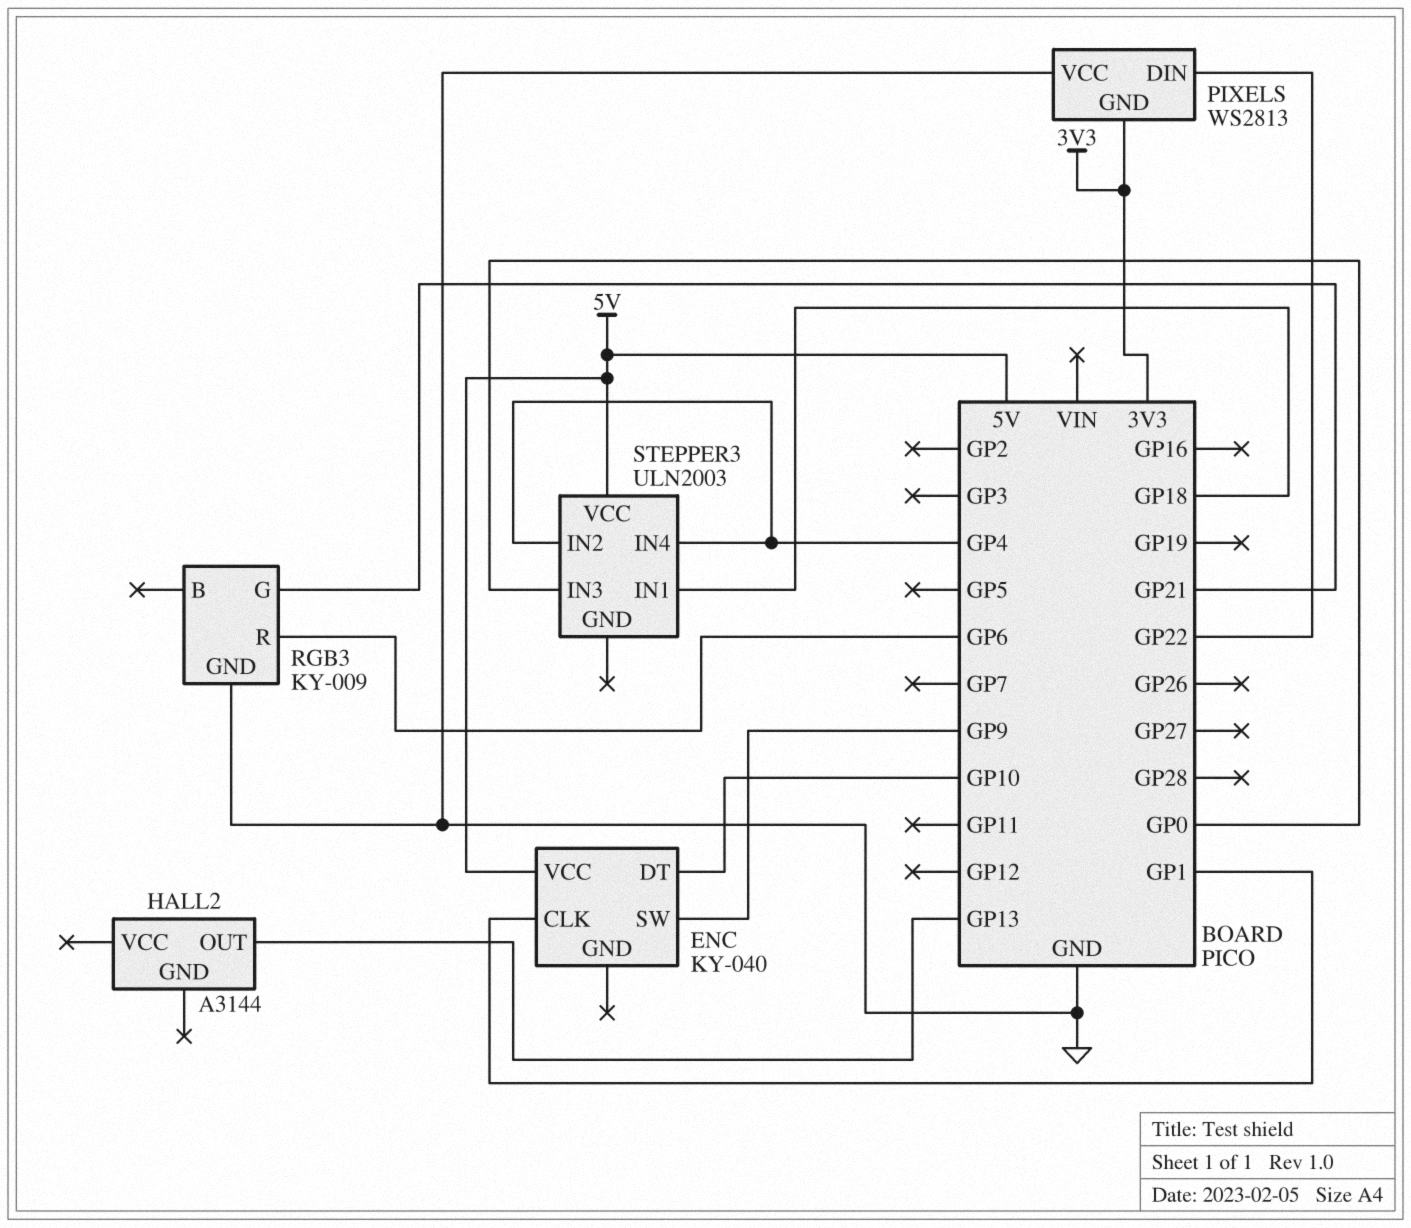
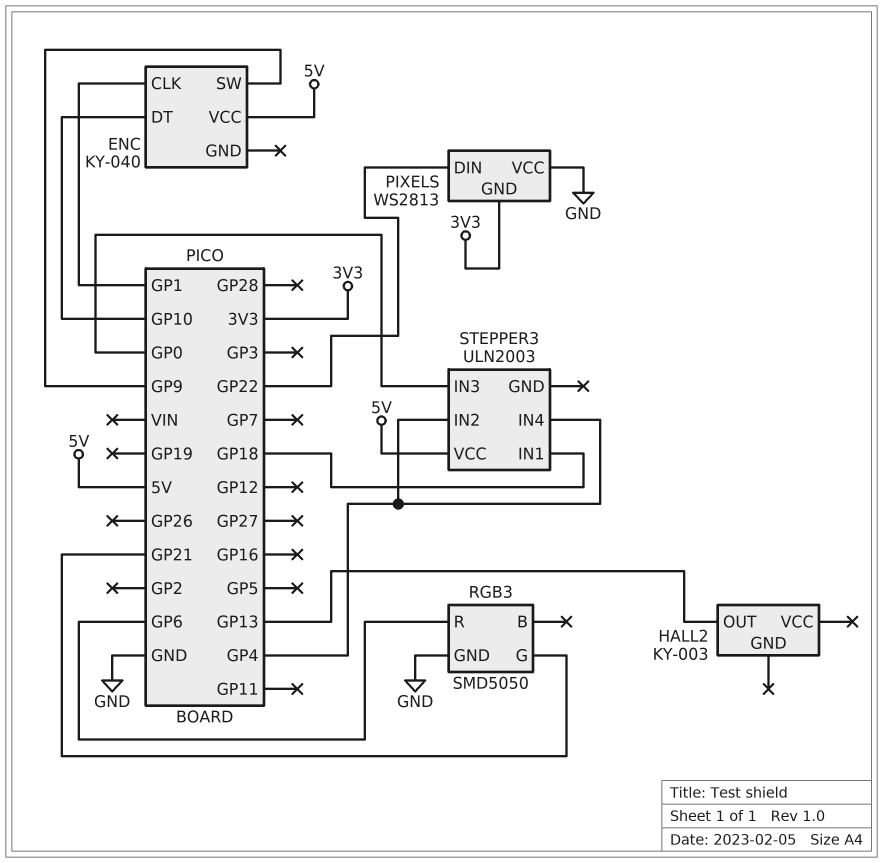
HALL2: A3144 -> KY-003
RGB3: KY-009 -> SMD5050

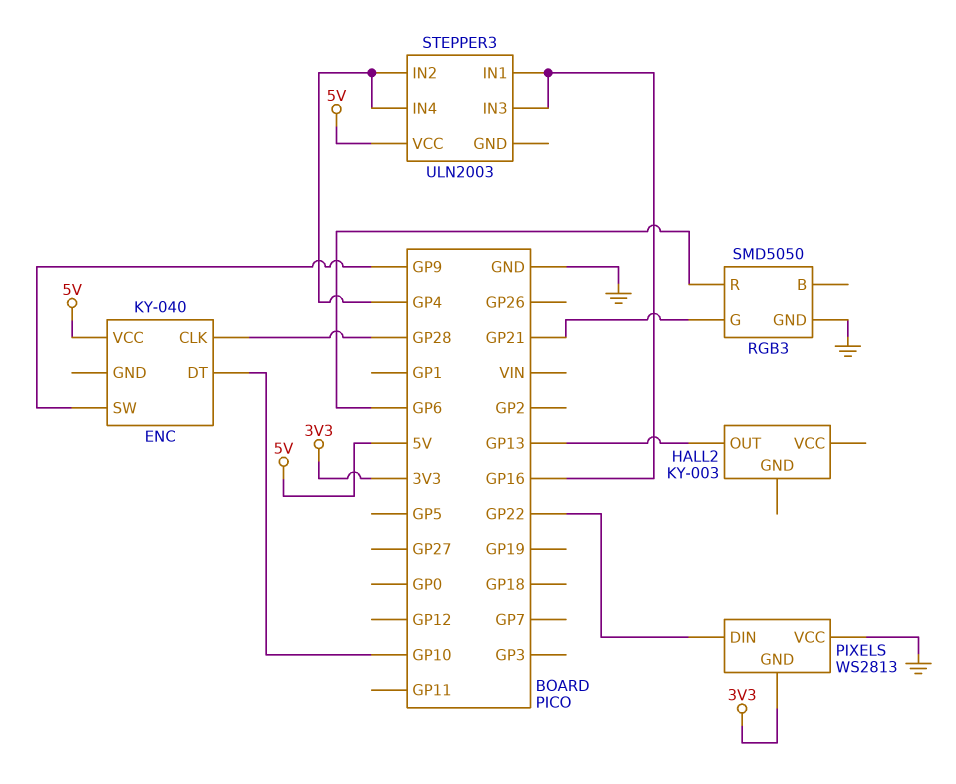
ENC pin CLK: GP1 -> GP28
STEPPER3 pin IN1: GP18 -> GP16
STEPPER3 pin IN3: GP0 -> GP16

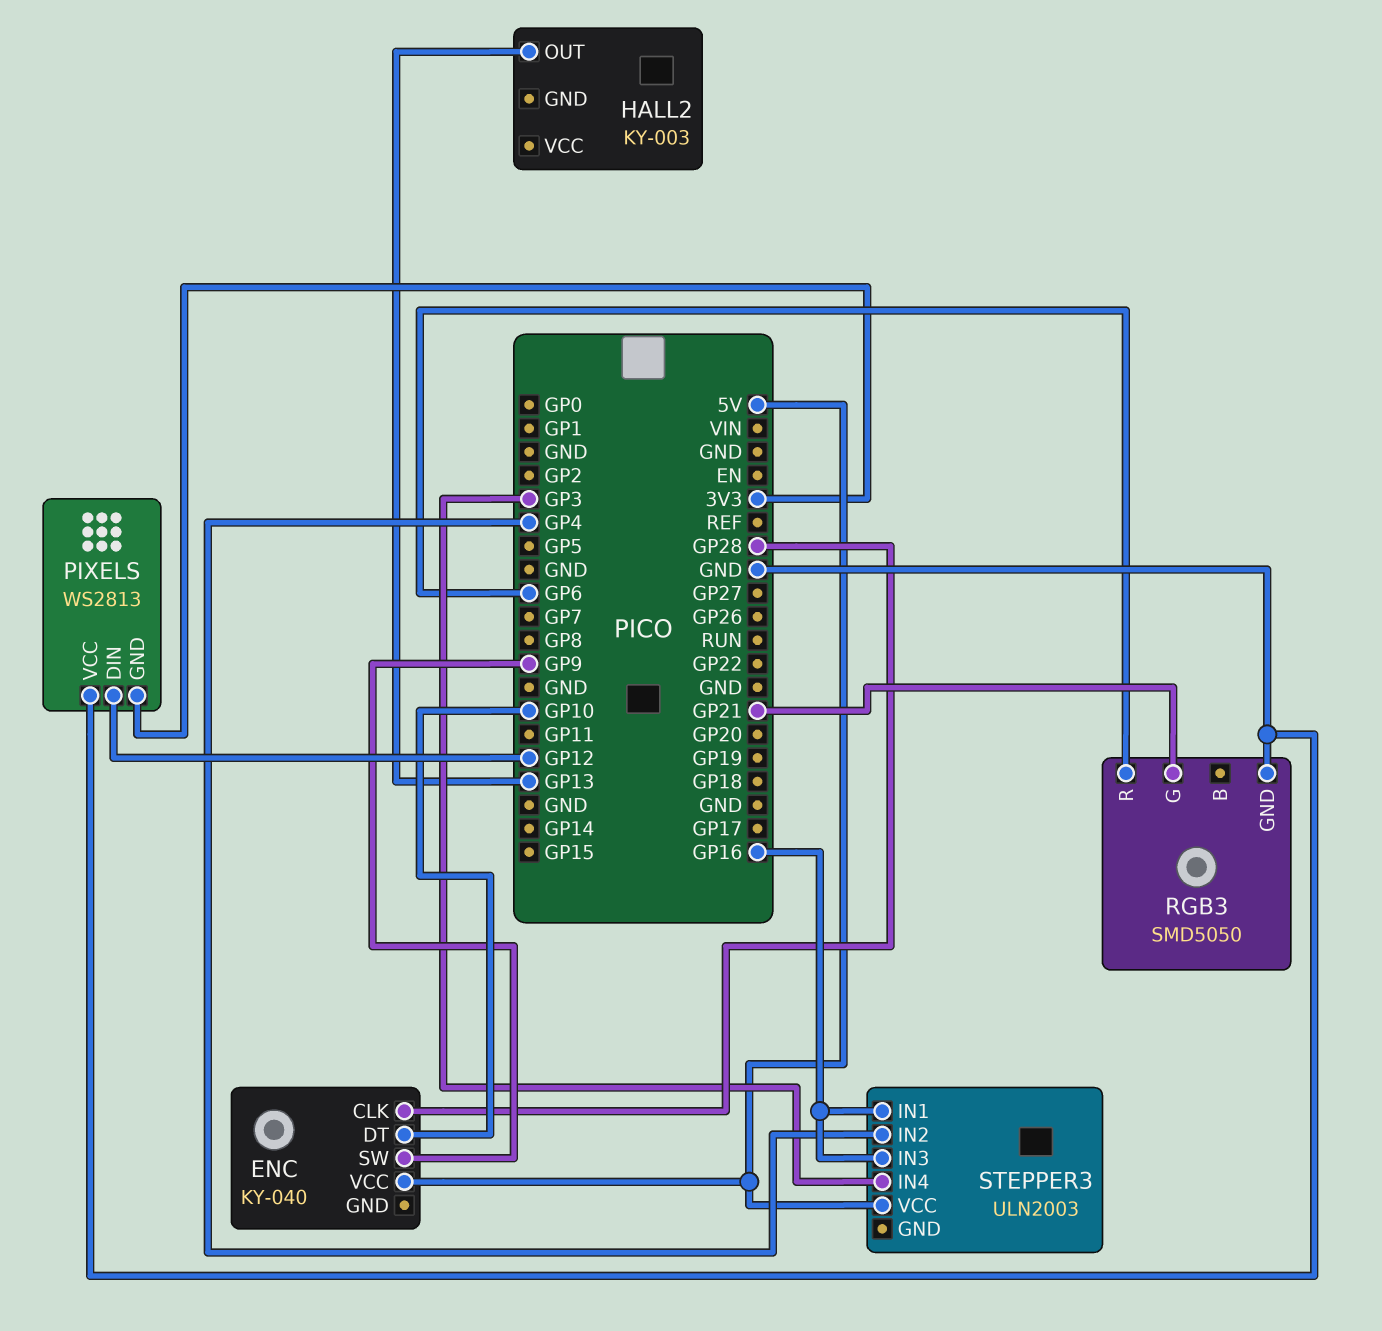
PIXELS pin DIN: GP22 -> GP12
STEPPER3 pin IN4: GP4 -> GP3

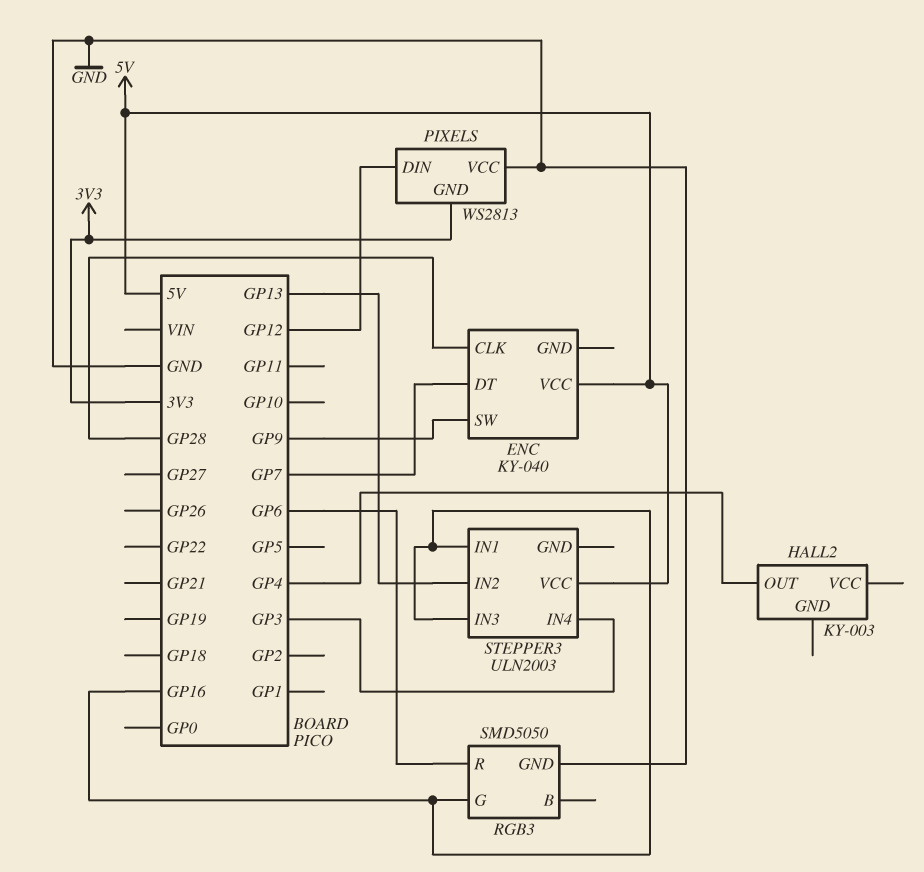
ENC pin DT: GP10 -> GP7
HALL2 pin OUT: GP13 -> GP4
RGB3 pin G: GP21 -> GP16
STEPPER3 pin IN2: GP4 -> GP13

